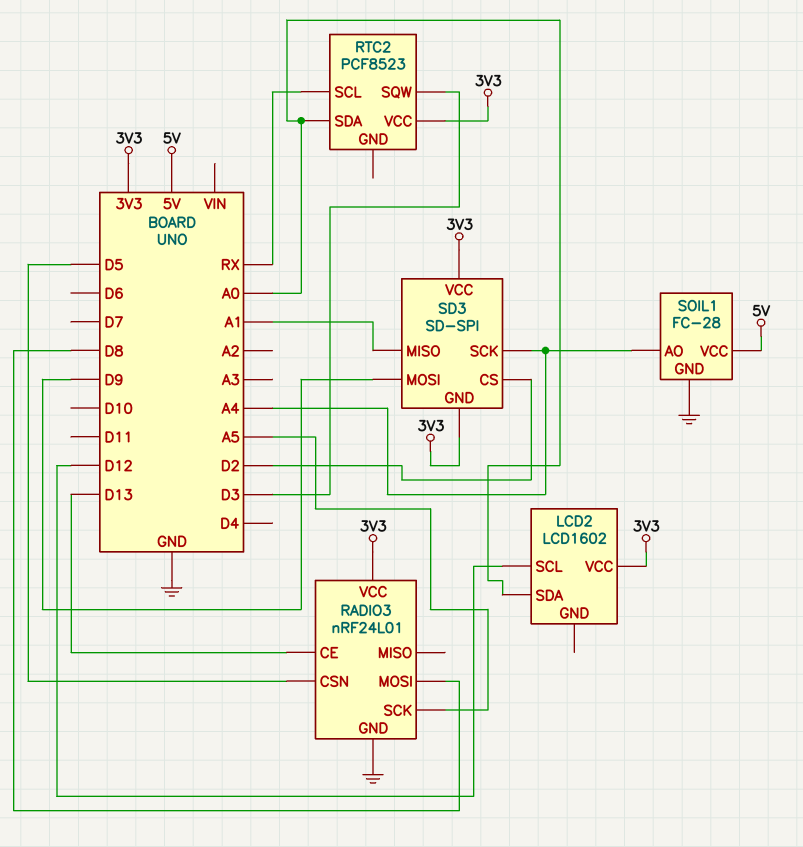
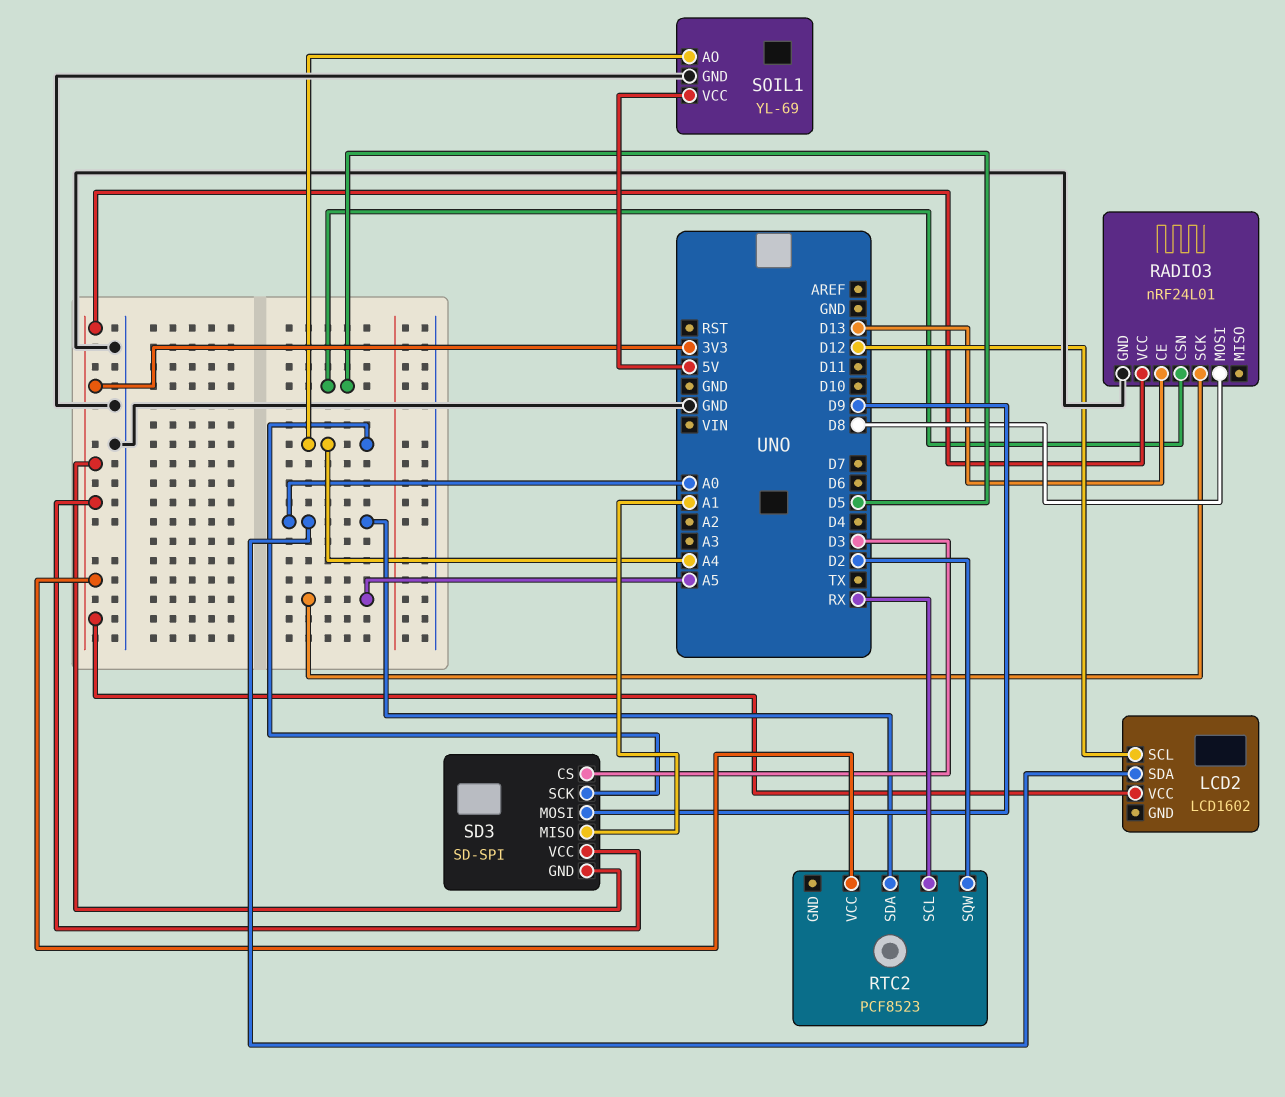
RTC2 pin SQW: D3 -> D2
SD3 pin CS: D2 -> D3
SOIL1: FC-28 -> YL-69

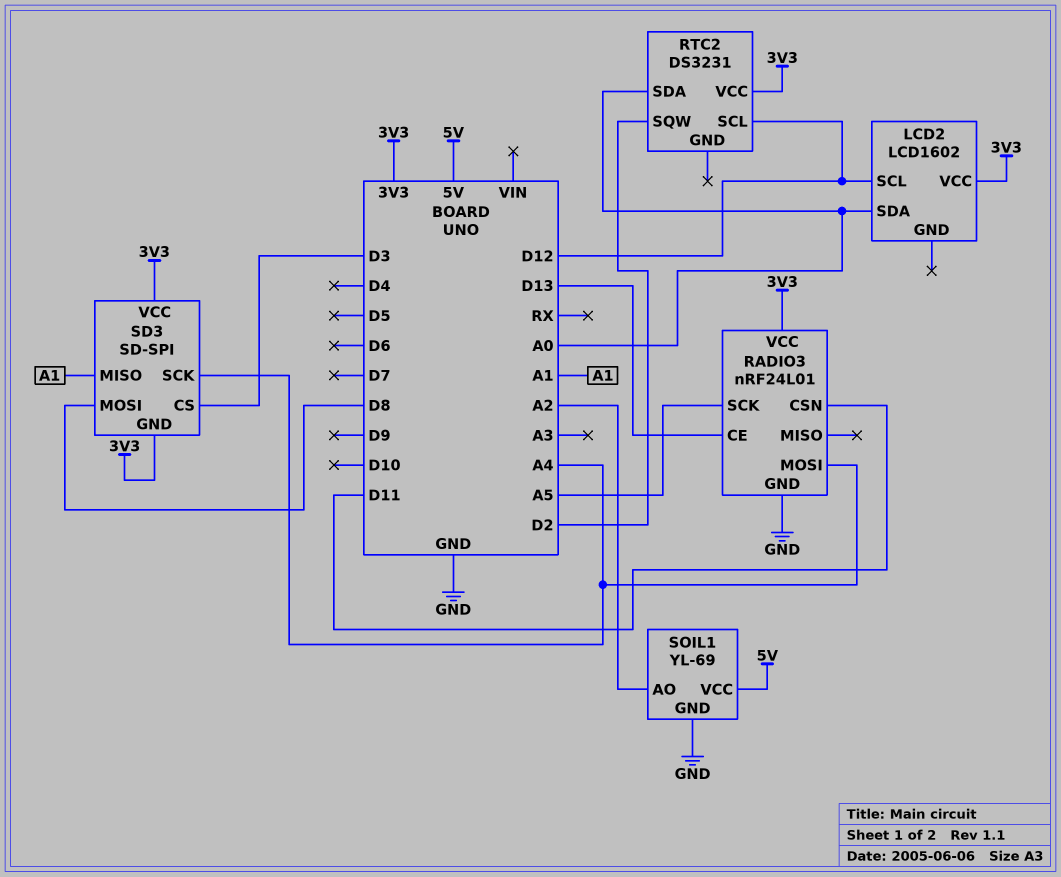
RADIO3 pin CSN: D5 -> D11
RADIO3 pin MOSI: D8 -> A4
RTC2: PCF8523 -> DS3231
RTC2 pin SCL: RX -> D12
SD3 pin MOSI: D9 -> D8
SOIL1 pin AO: A4 -> A2

